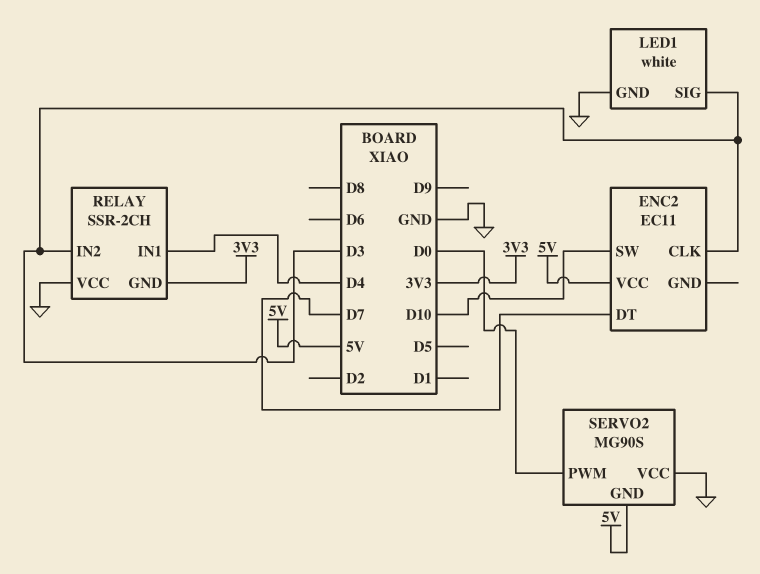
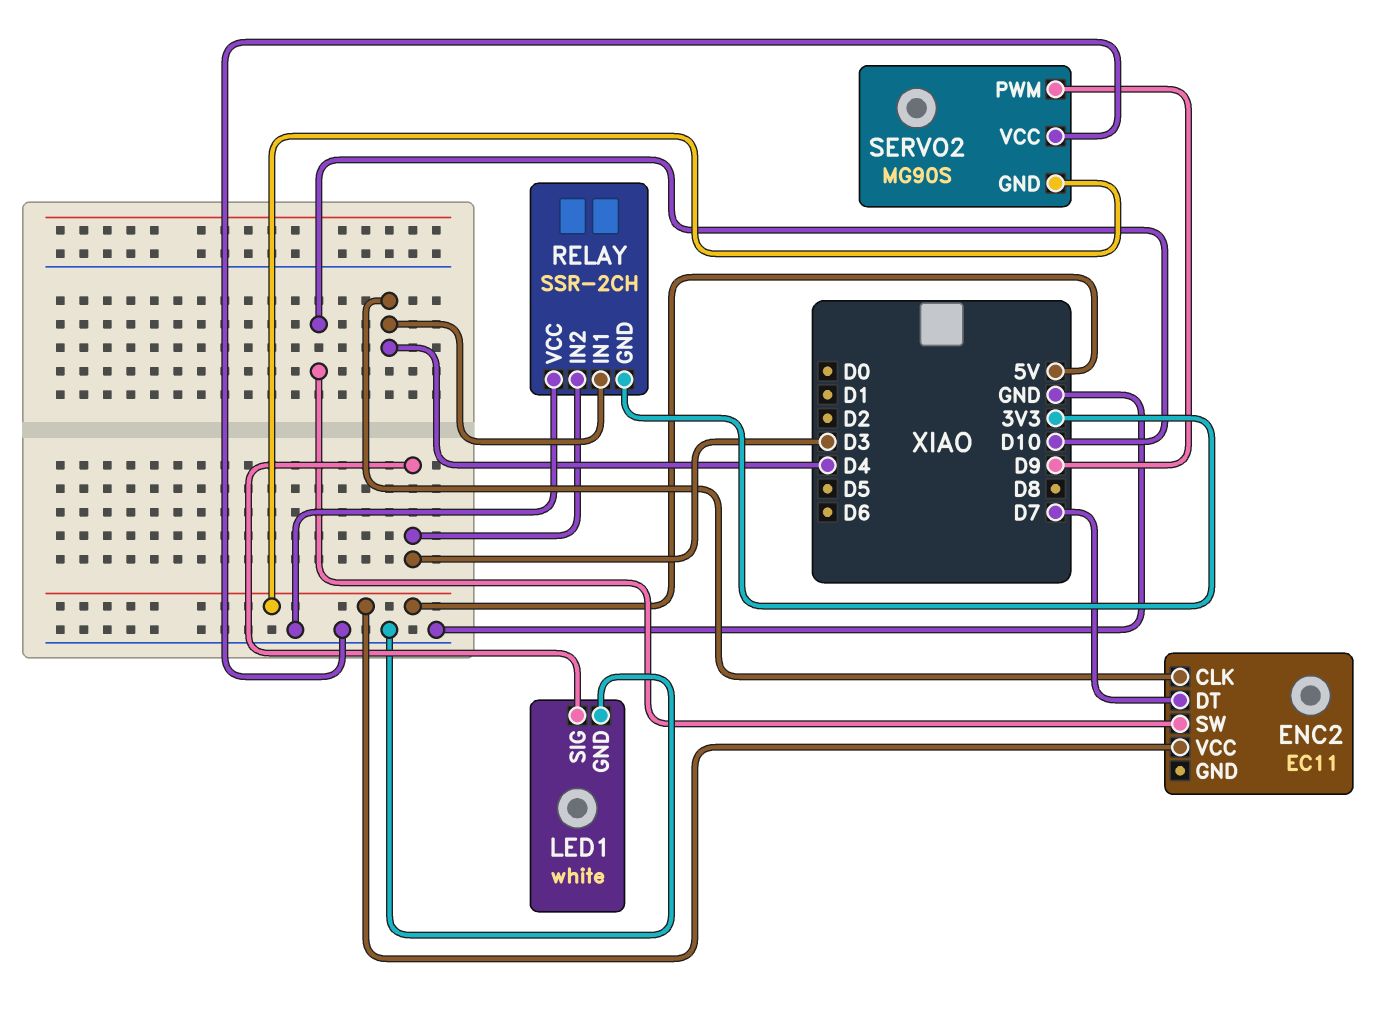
ENC2 pin CLK: D3 -> D4
SERVO2 pin PWM: D0 -> D9

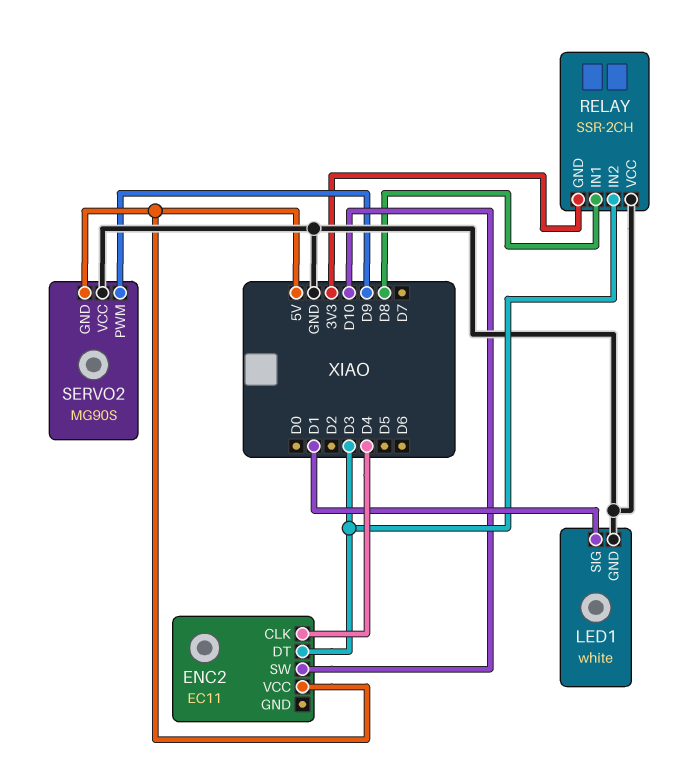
ENC2 pin DT: D7 -> D3
LED1 pin SIG: D3 -> D1
RELAY pin IN1: D4 -> D8

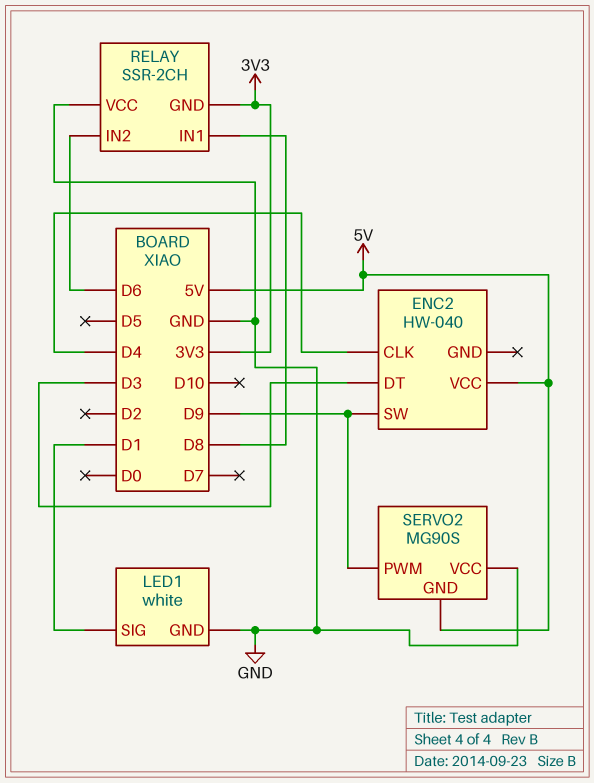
ENC2: EC11 -> HW-040
ENC2 pin SW: D10 -> D9
RELAY pin IN2: D3 -> D6

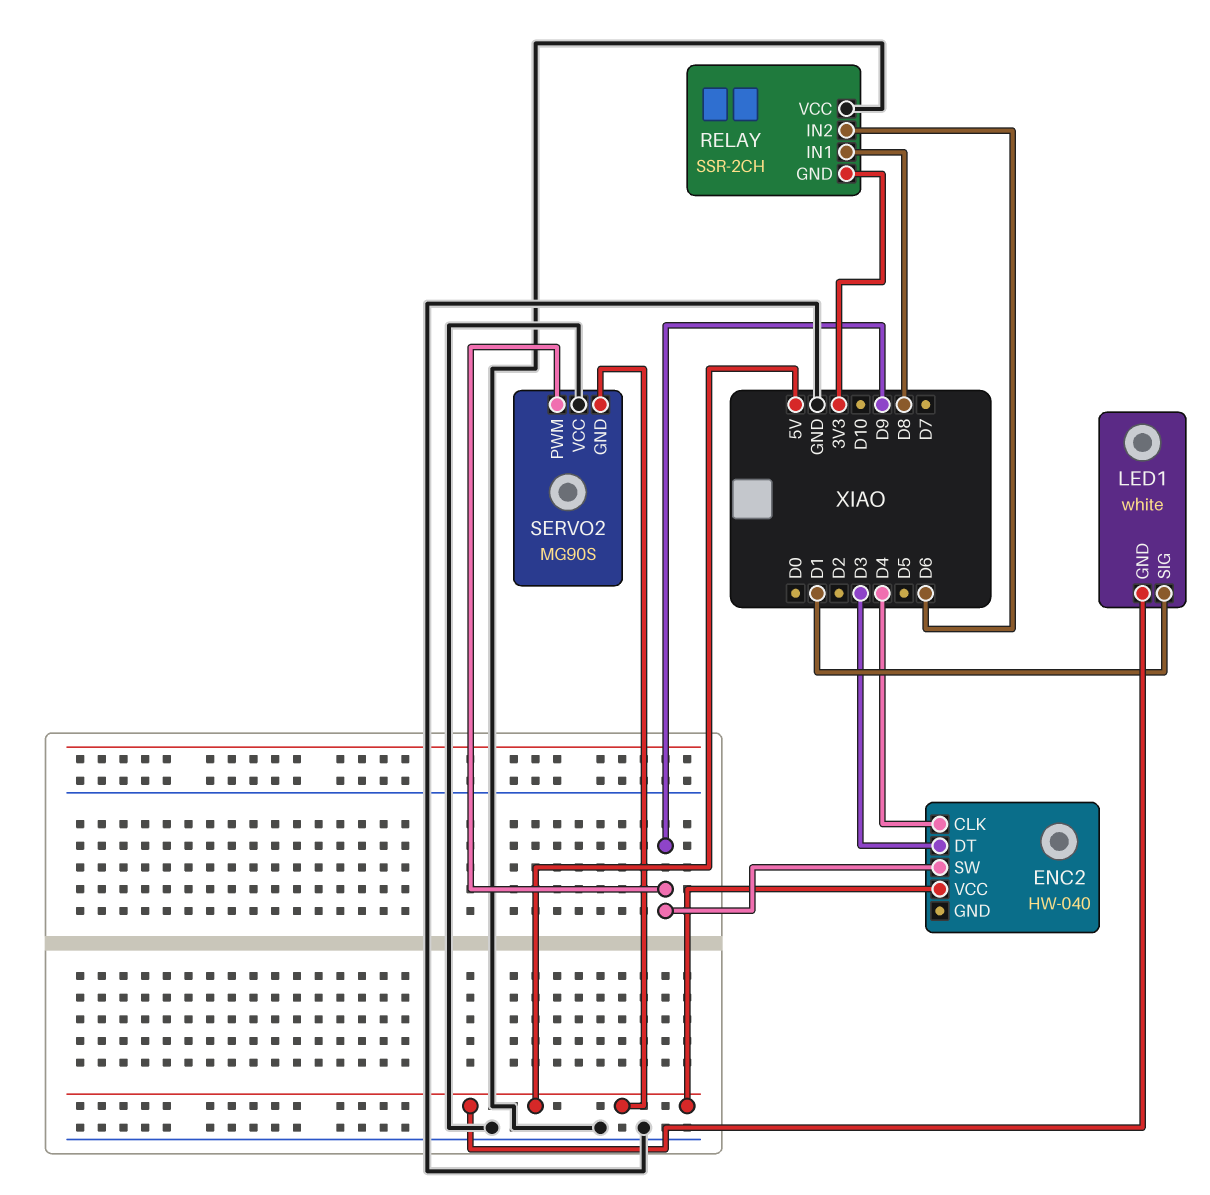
LED1 pin GND: GND -> 5V

